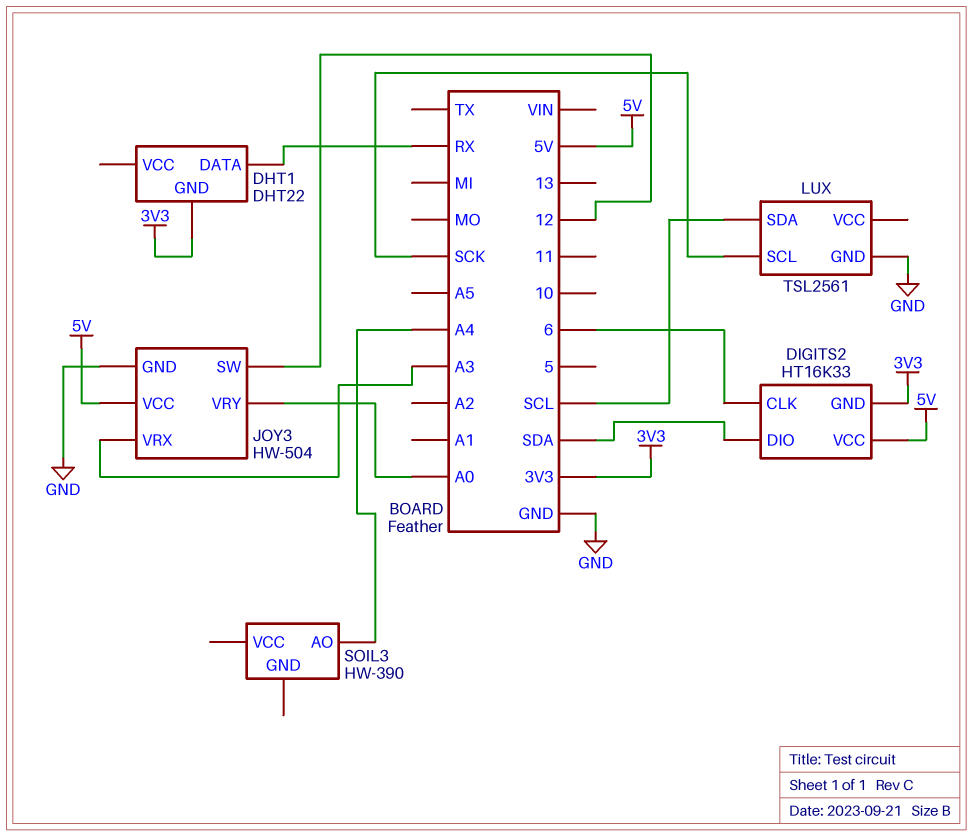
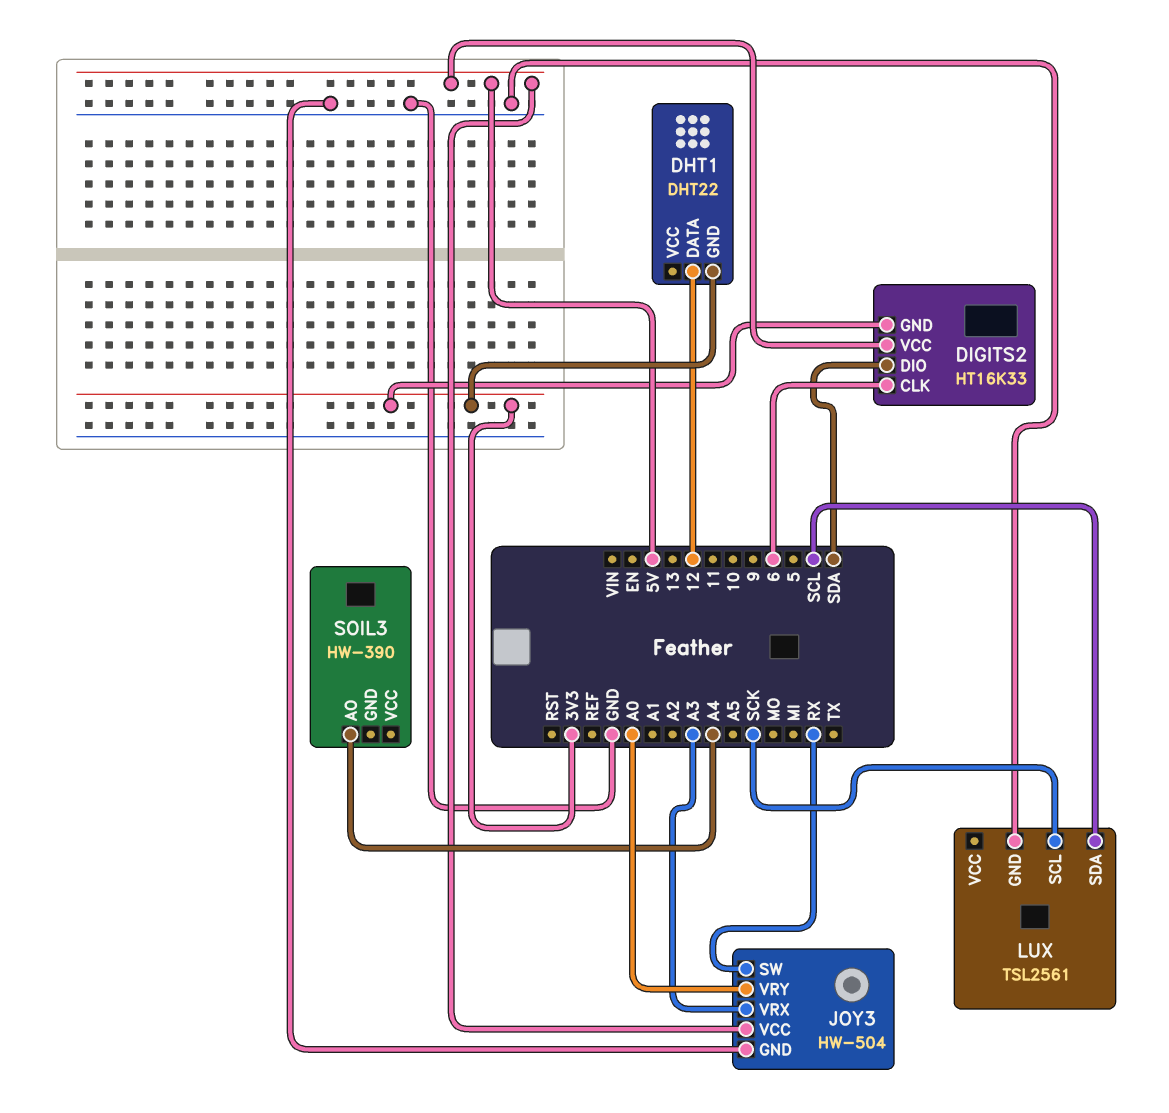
DHT1 pin DATA: RX -> 12
JOY3 pin SW: 12 -> RX

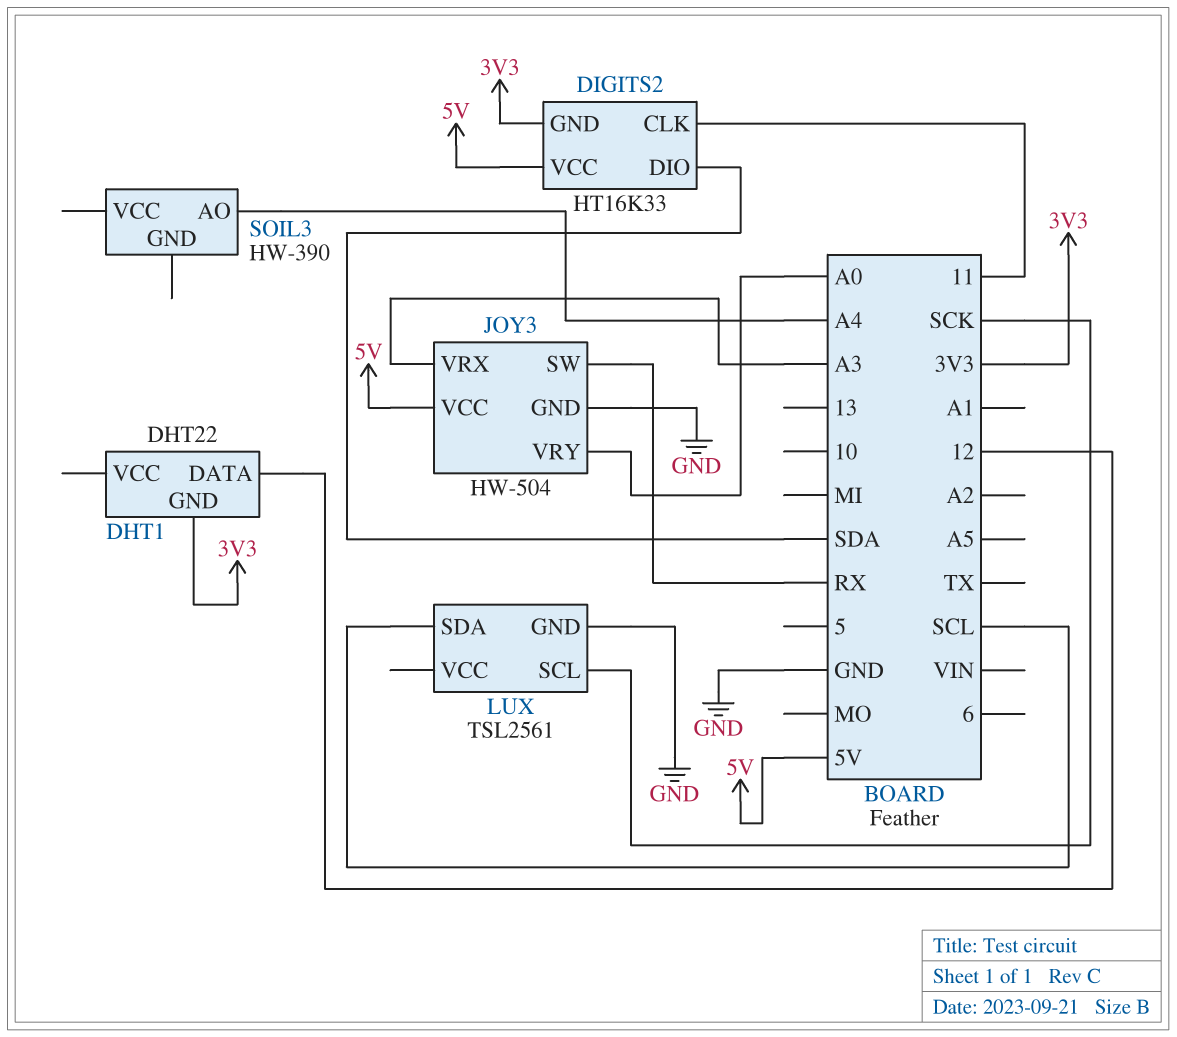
DIGITS2 pin CLK: 6 -> 11

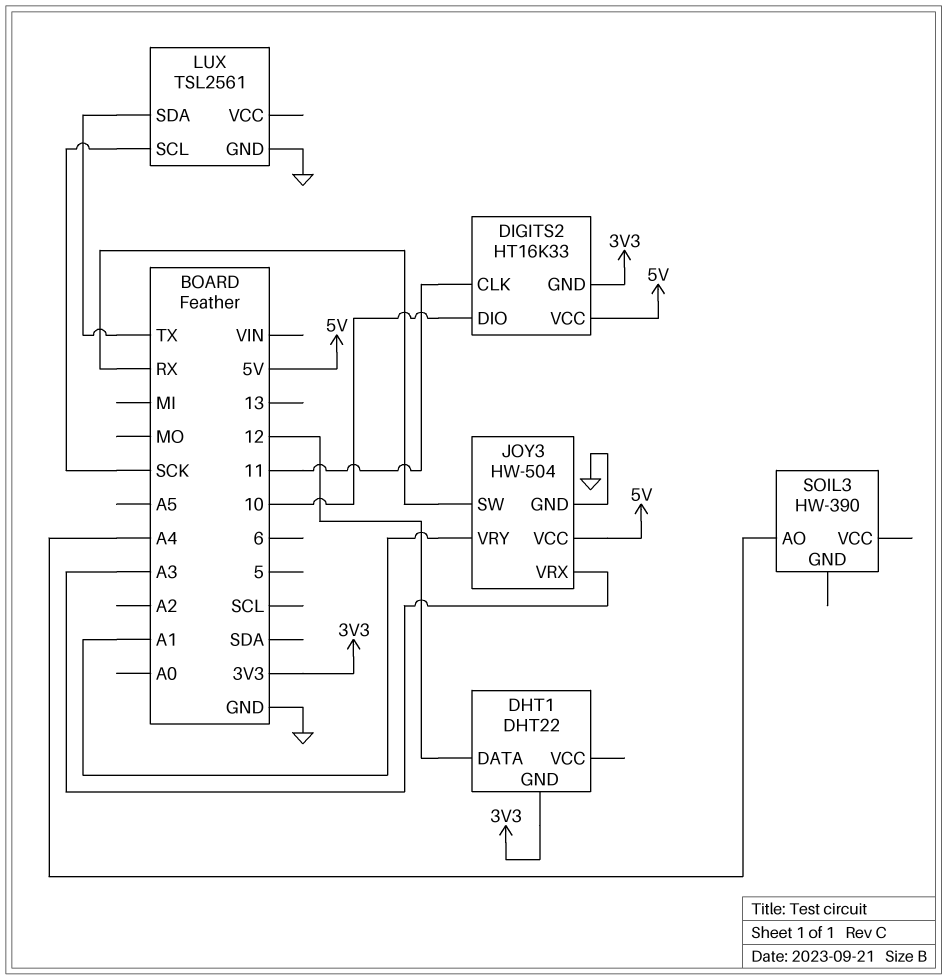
DIGITS2 pin DIO: SDA -> 10
JOY3 pin VRY: A0 -> A1
LUX pin SDA: SCL -> TX

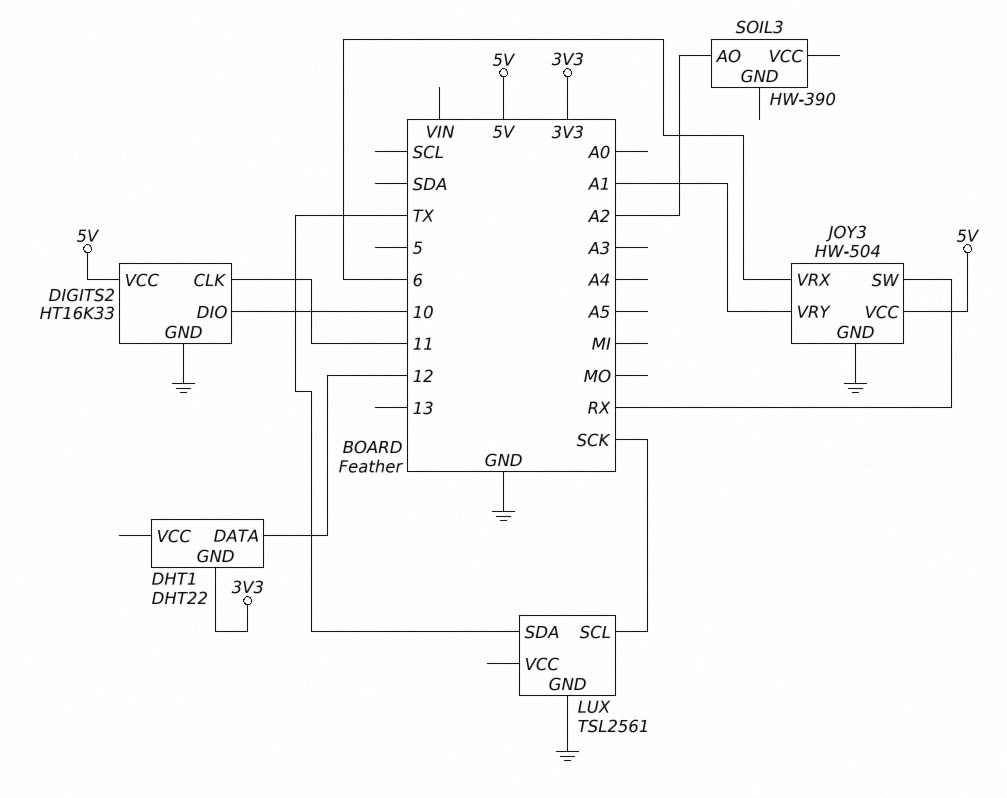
DIGITS2 pin GND: 3V3 -> GND
JOY3 pin VRX: A3 -> 6
SOIL3 pin AO: A4 -> A2

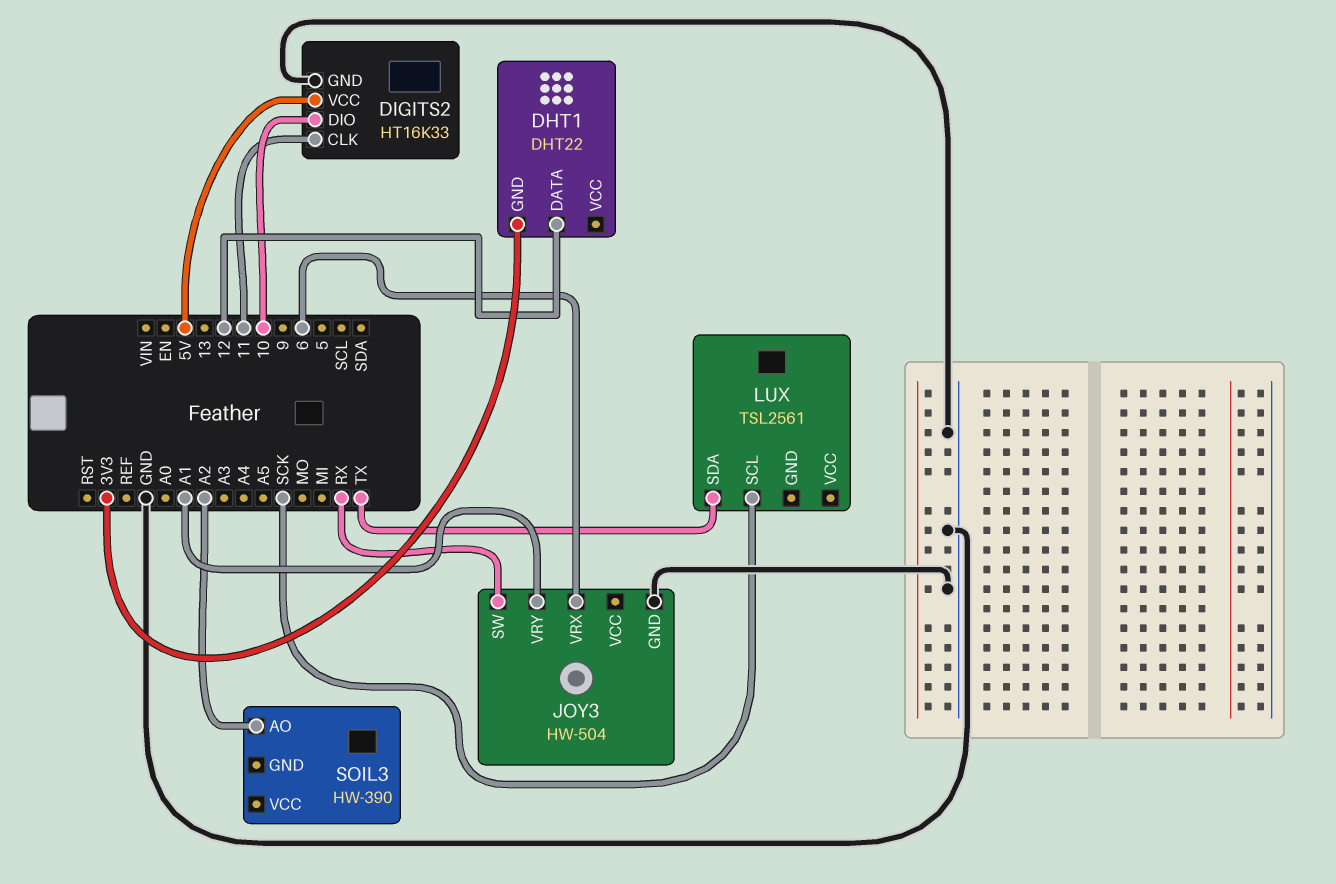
JOY3 pin VCC: 5V -> none
LUX pin GND: GND -> none

